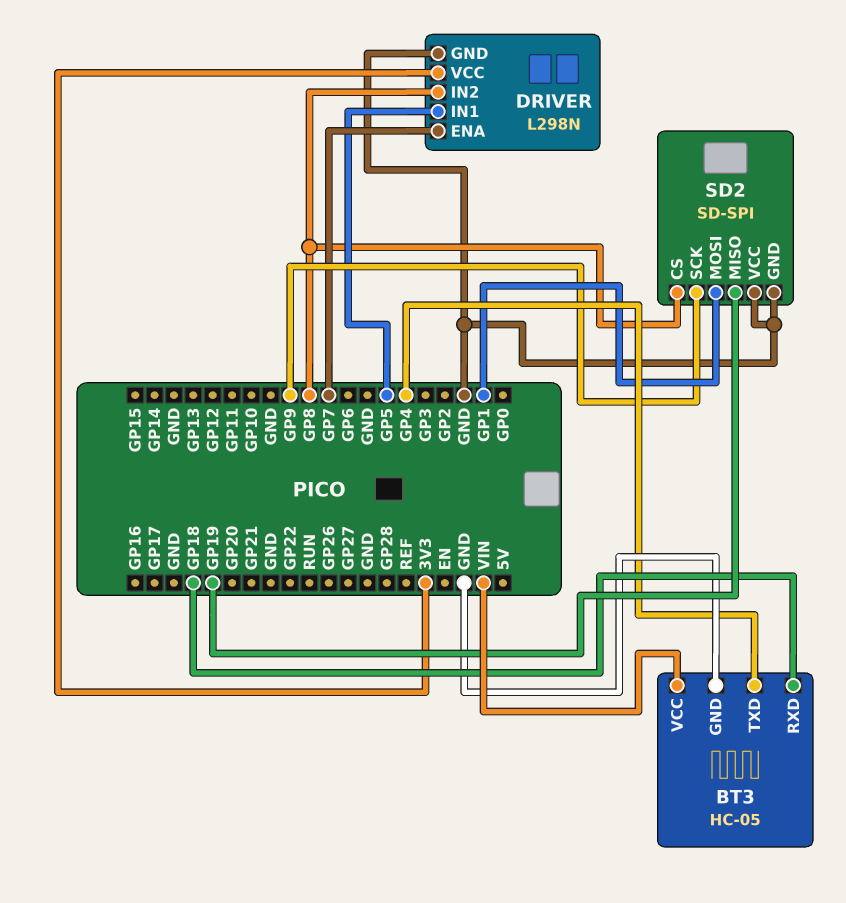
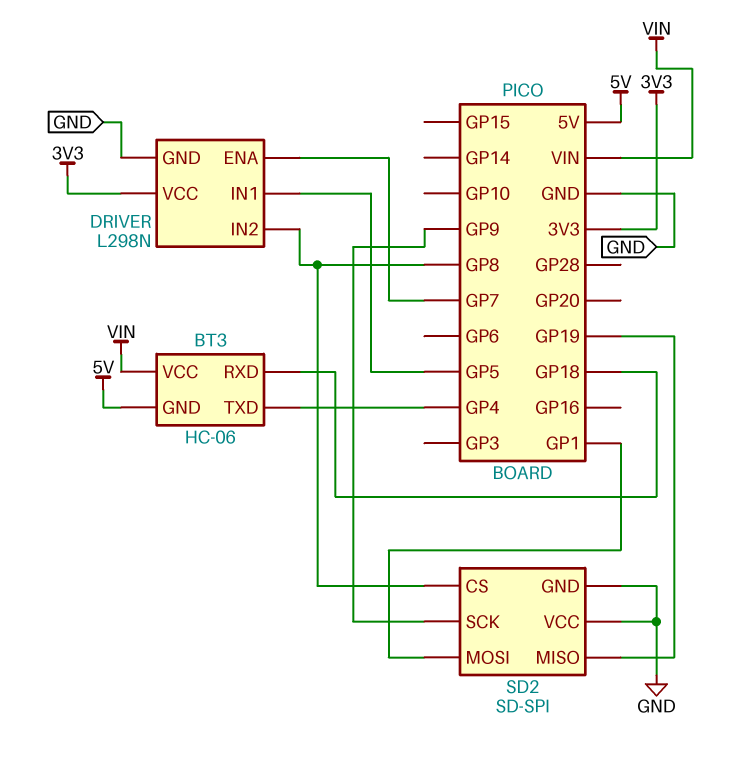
BT3: HC-05 -> HC-06
BT3 pin GND: GND -> 5V

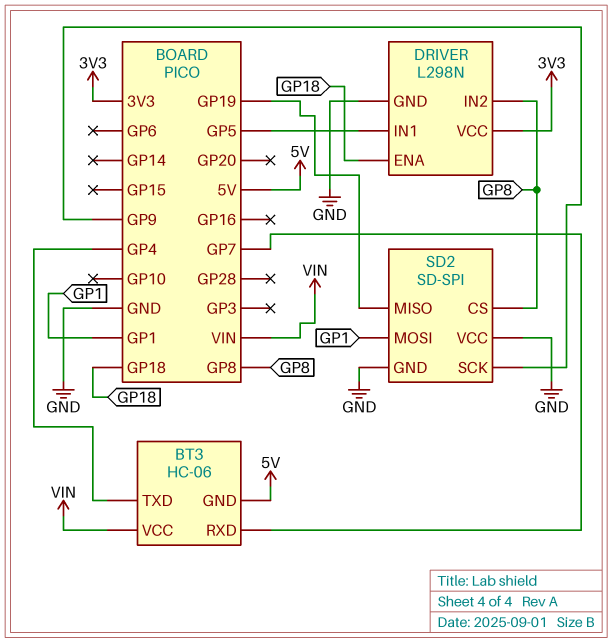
BT3 pin RXD: GP18 -> GP7
DRIVER pin ENA: GP7 -> GP18

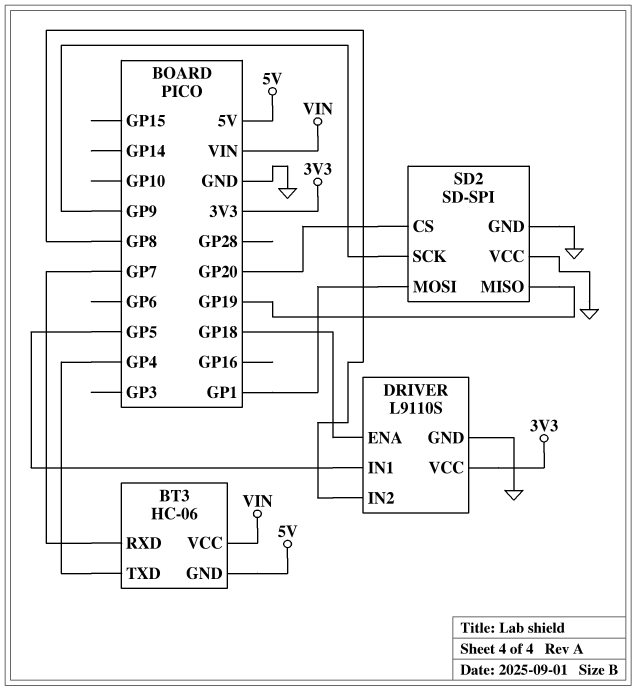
DRIVER: L298N -> L9110S
SD2 pin CS: GP8 -> GP20

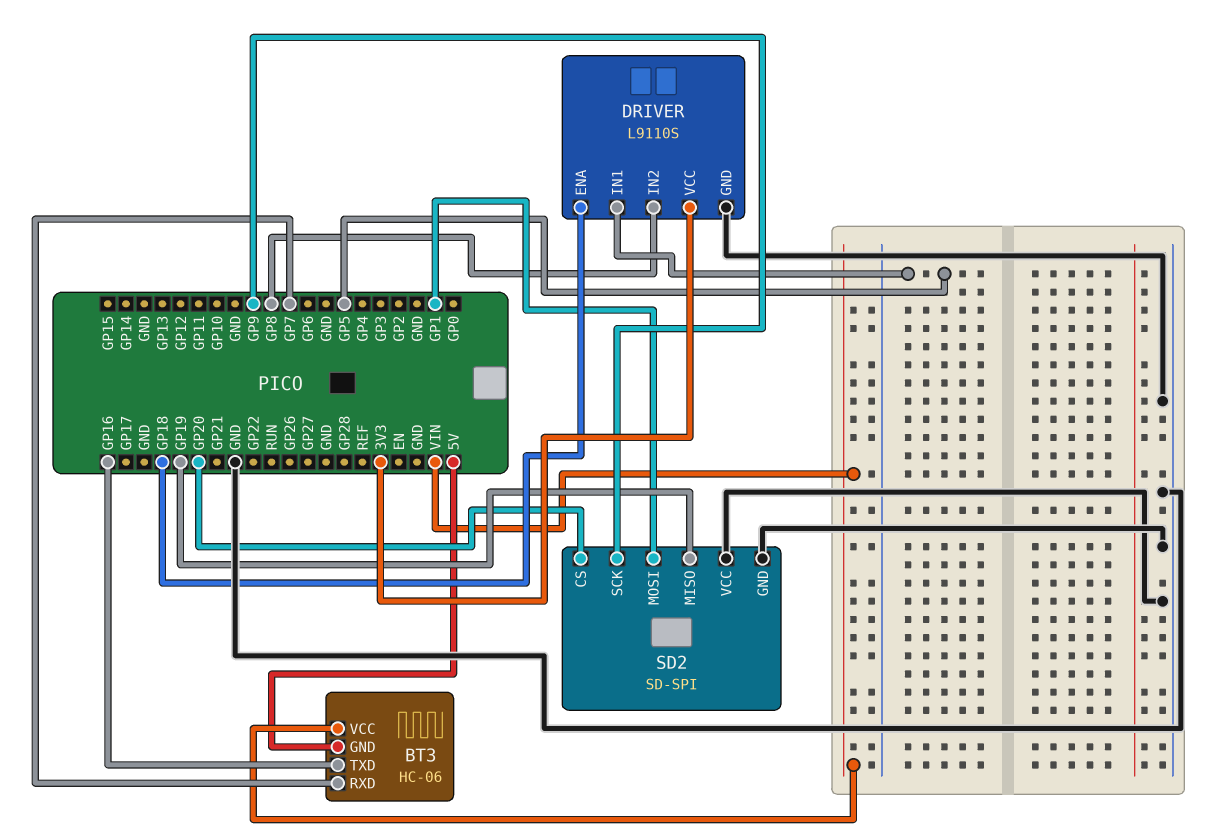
BT3 pin TXD: GP4 -> GP16

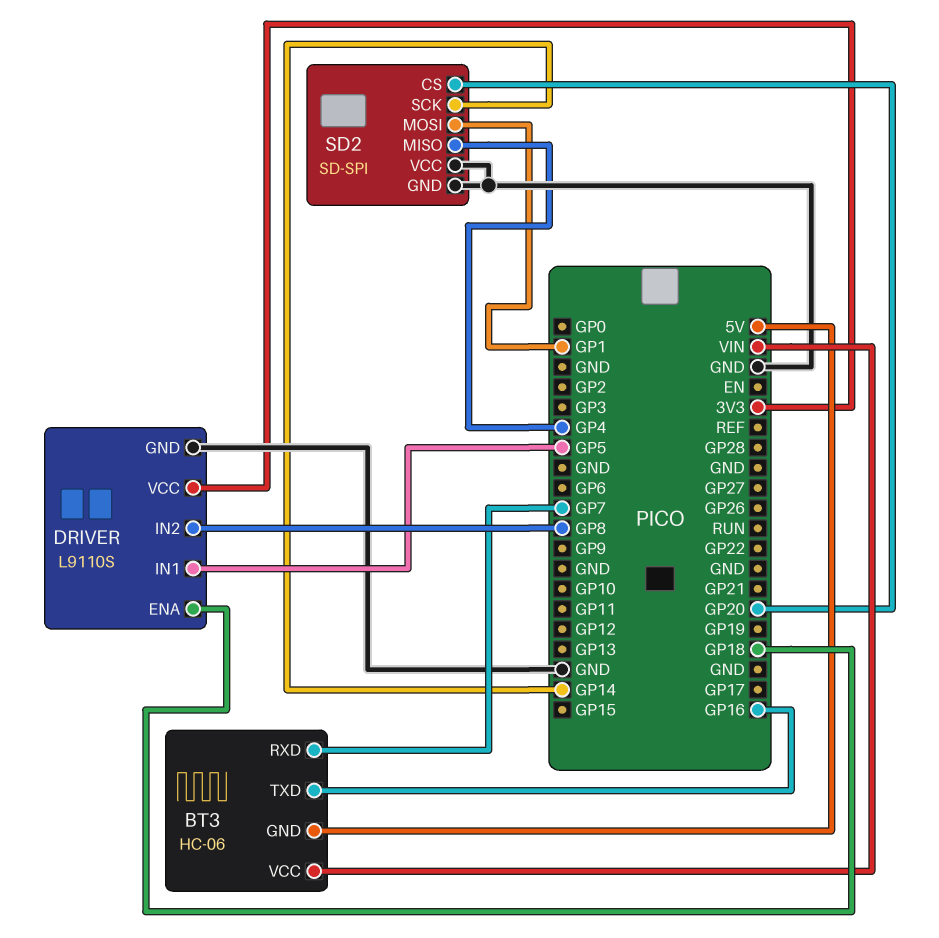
SD2 pin MISO: GP19 -> GP4
SD2 pin SCK: GP9 -> GP14

